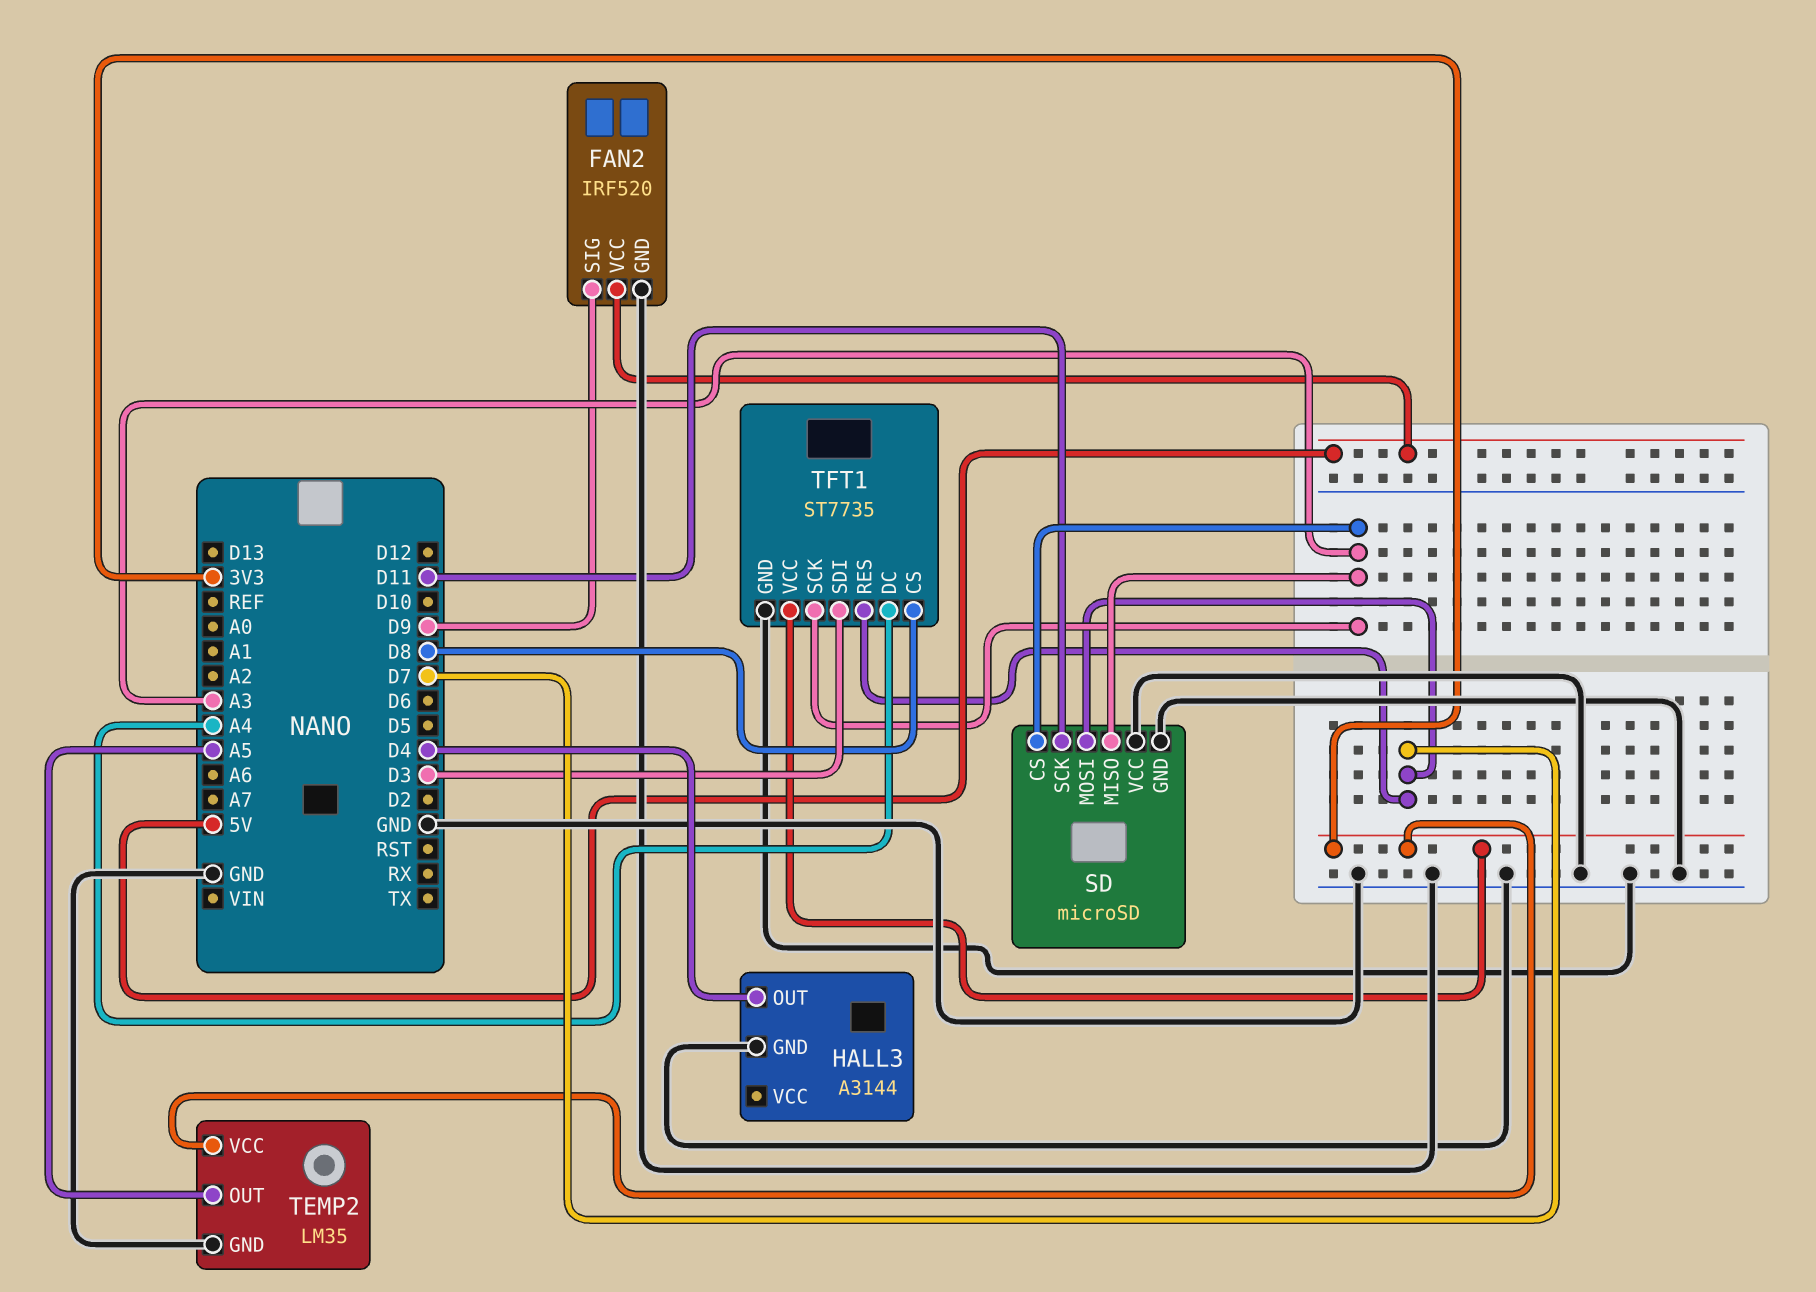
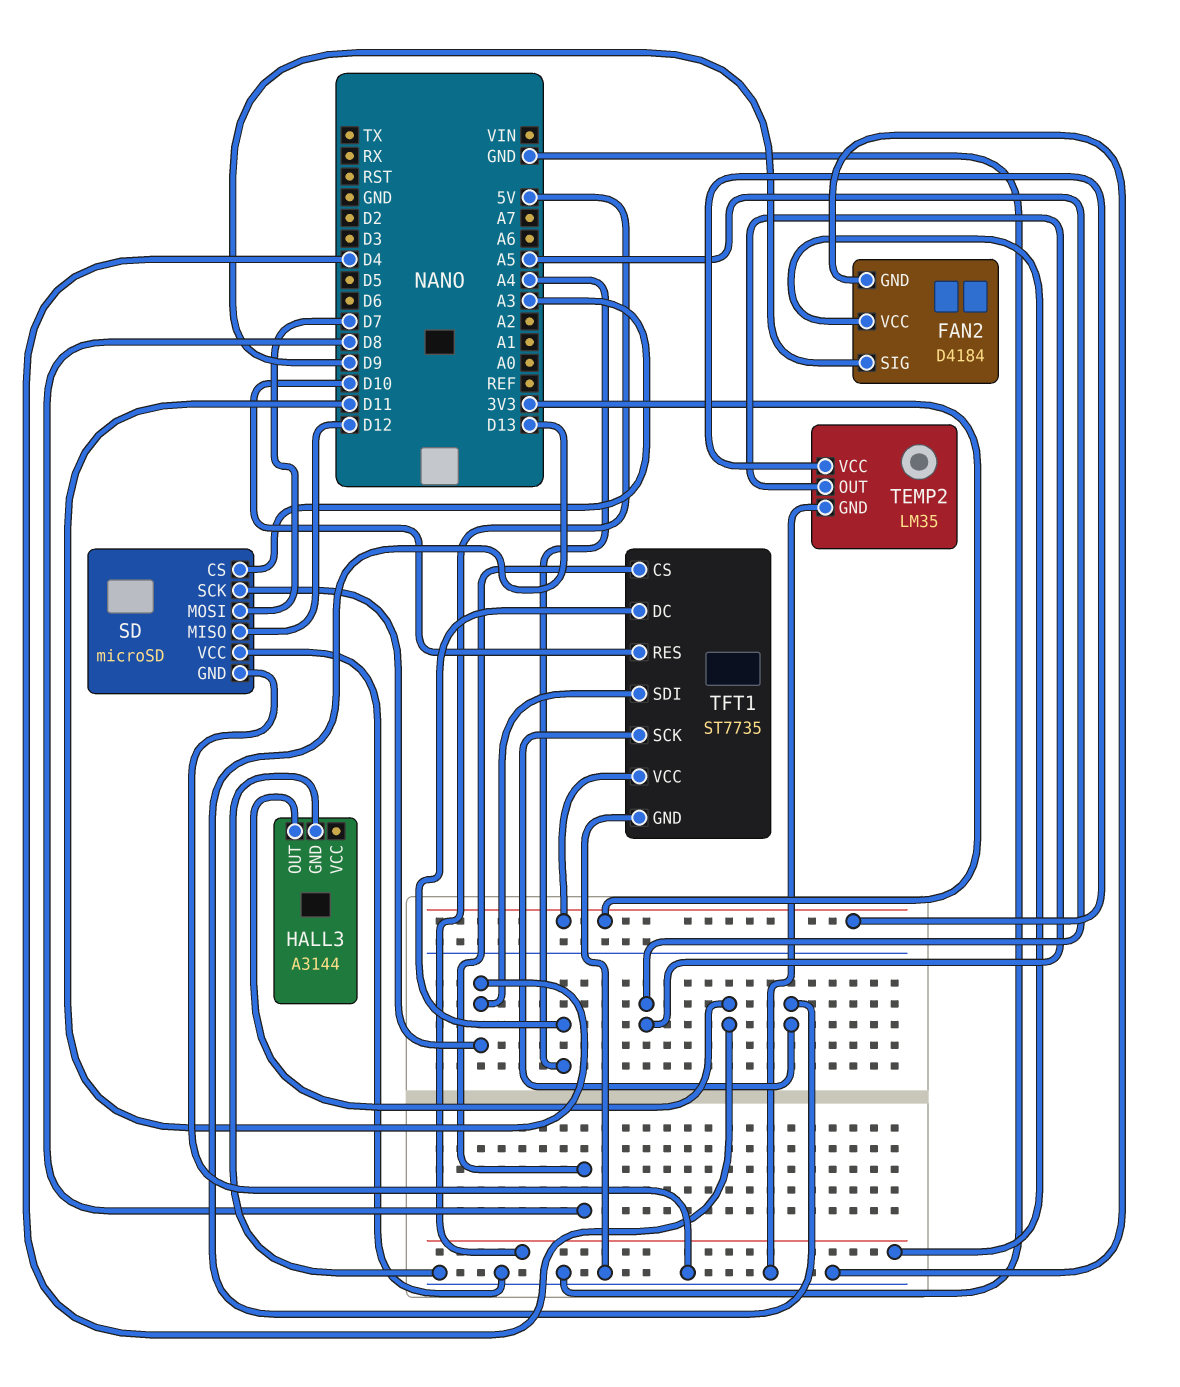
FAN2: IRF520 -> D4184
SD pin MISO: A3 -> D12
TFT1 pin RES: D7 -> D10
TFT1 pin SCK: A3 -> D13
TFT1 pin SDI: D3 -> D11

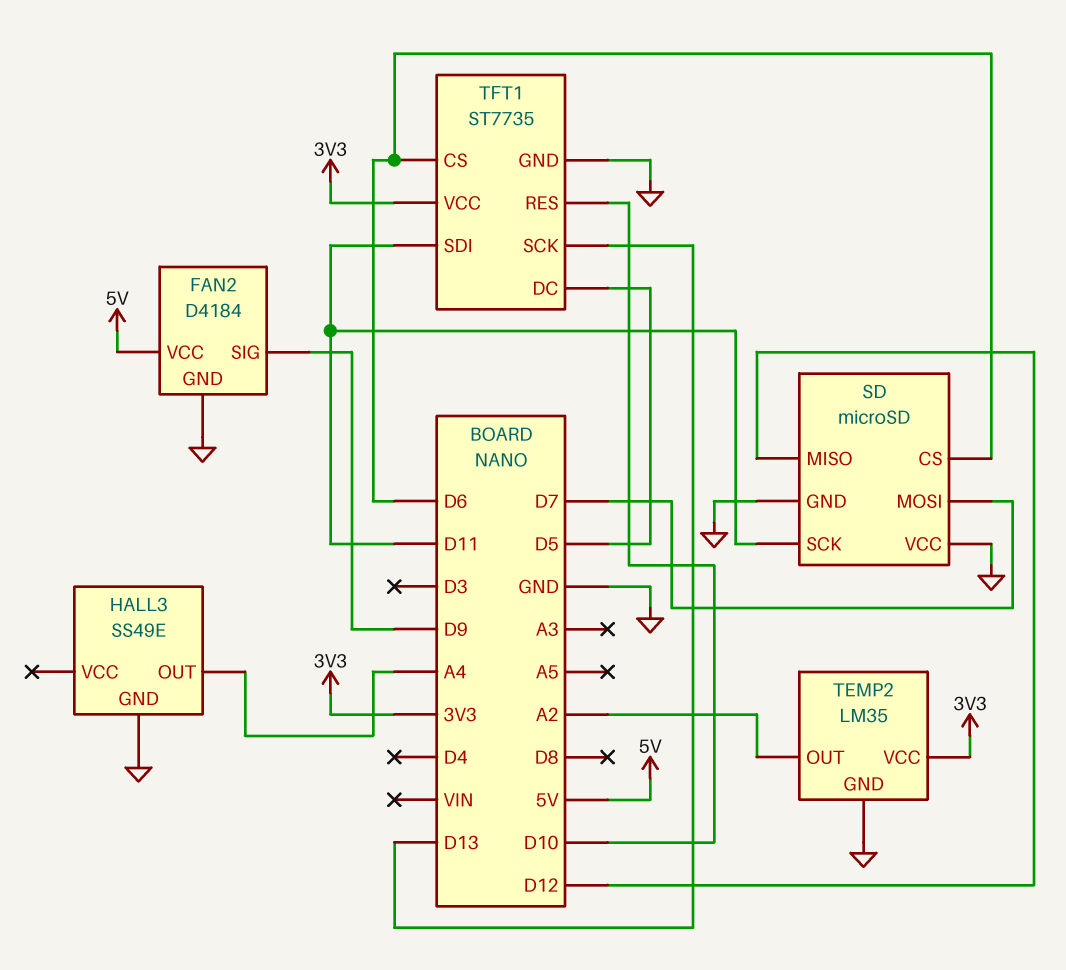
HALL3: A3144 -> SS49E
HALL3 pin OUT: D4 -> A4
SD pin CS: A3 -> D6
TEMP2 pin OUT: A5 -> A2
TFT1 pin CS: D8 -> D6
TFT1 pin DC: A4 -> D5

